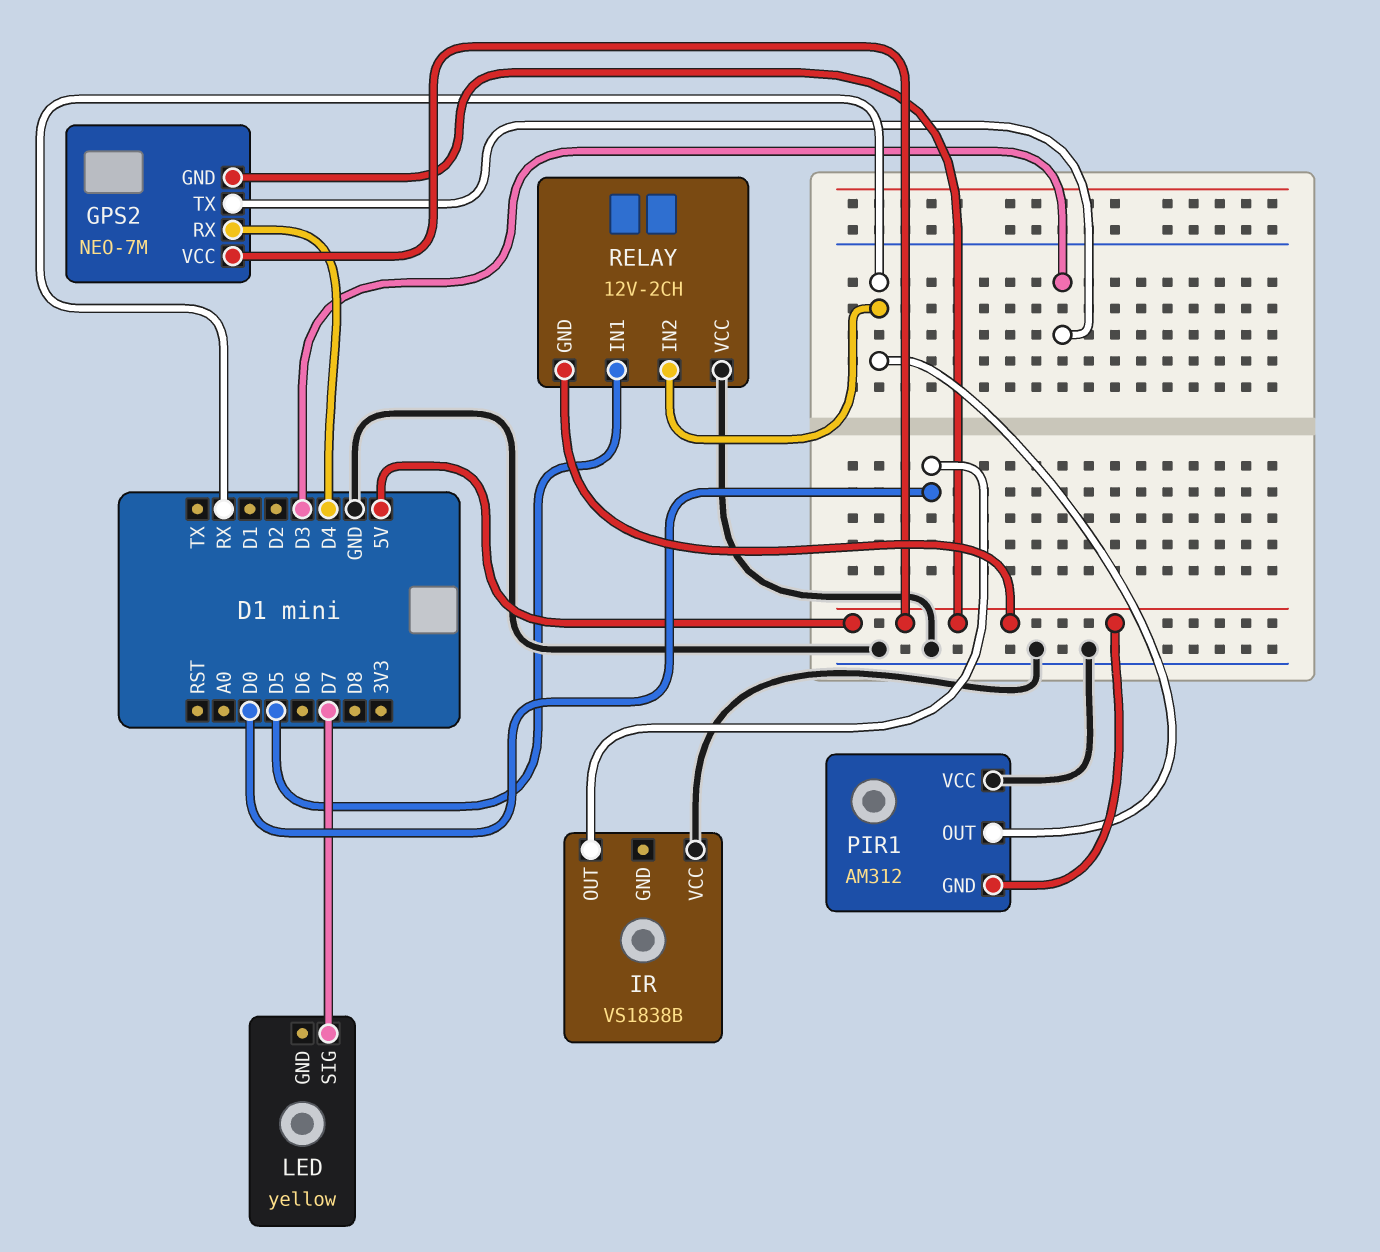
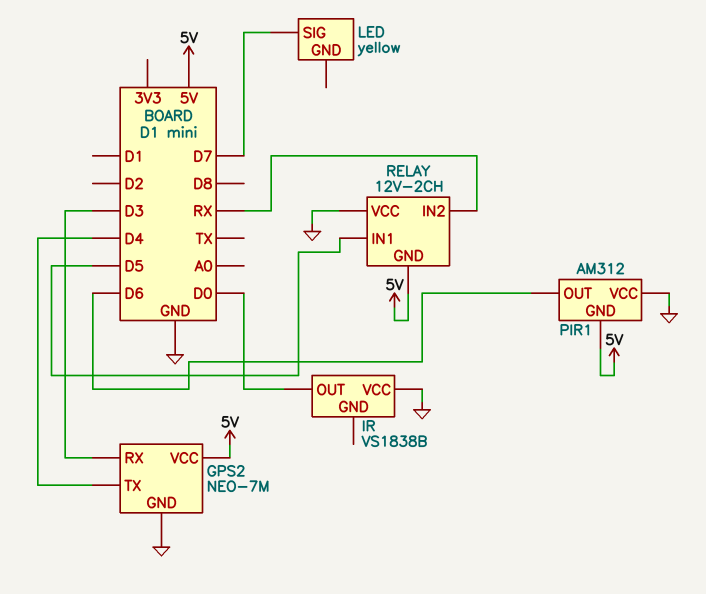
GPS2 pin GND: 5V -> GND
GPS2 pin RX: D4 -> D3
GPS2 pin TX: D3 -> D4
PIR1 pin OUT: RX -> D6

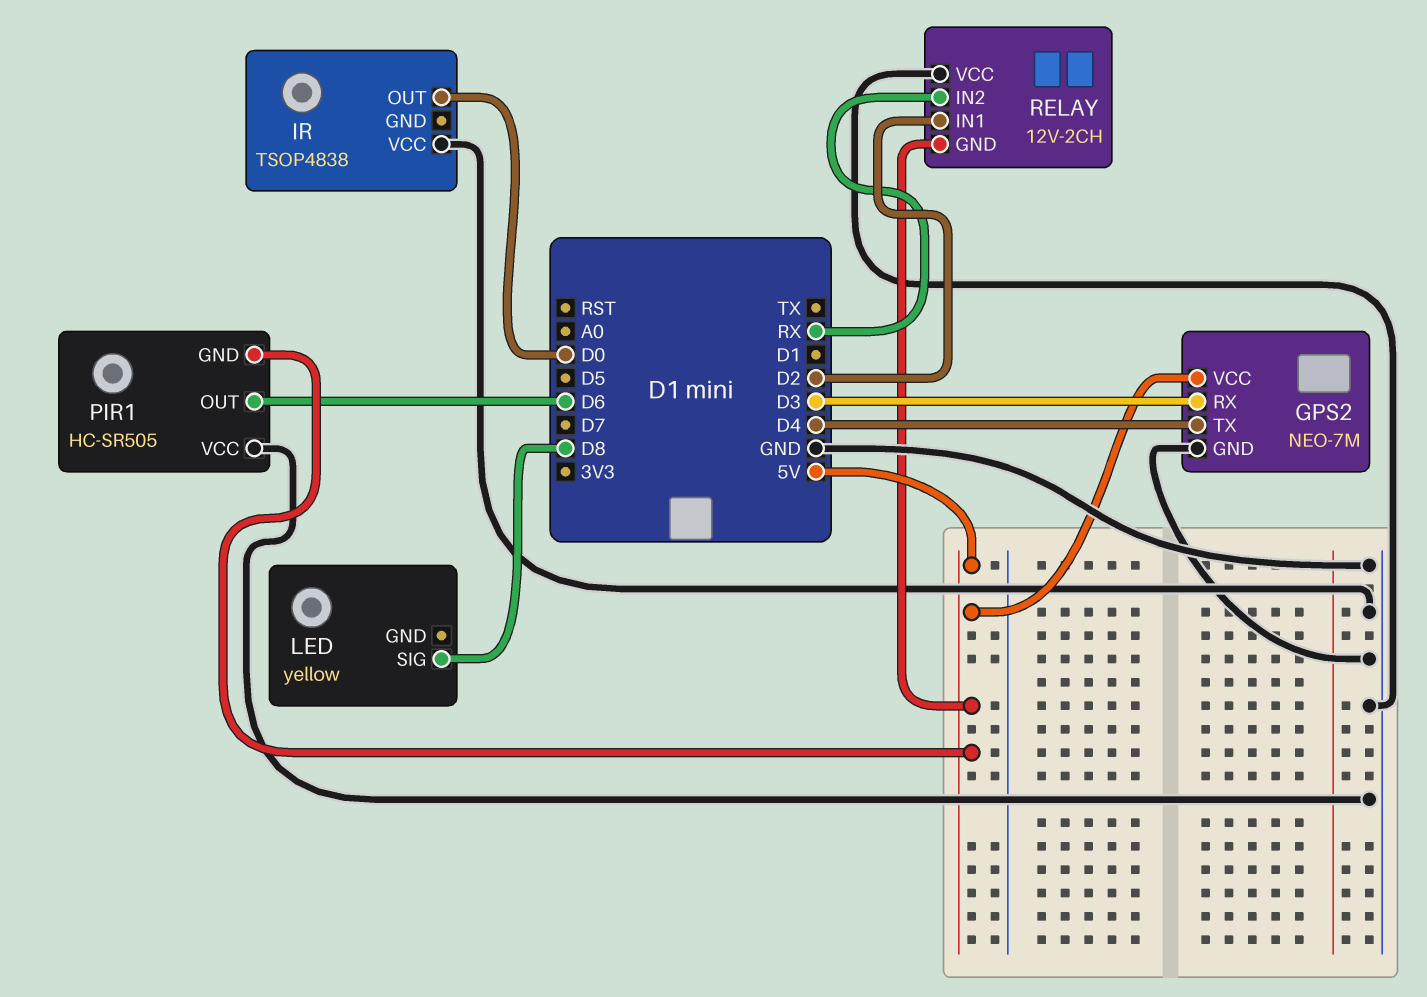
IR: VS1838B -> TSOP4838
LED pin SIG: D7 -> D8
PIR1: AM312 -> HC-SR505
RELAY pin IN1: D5 -> D2

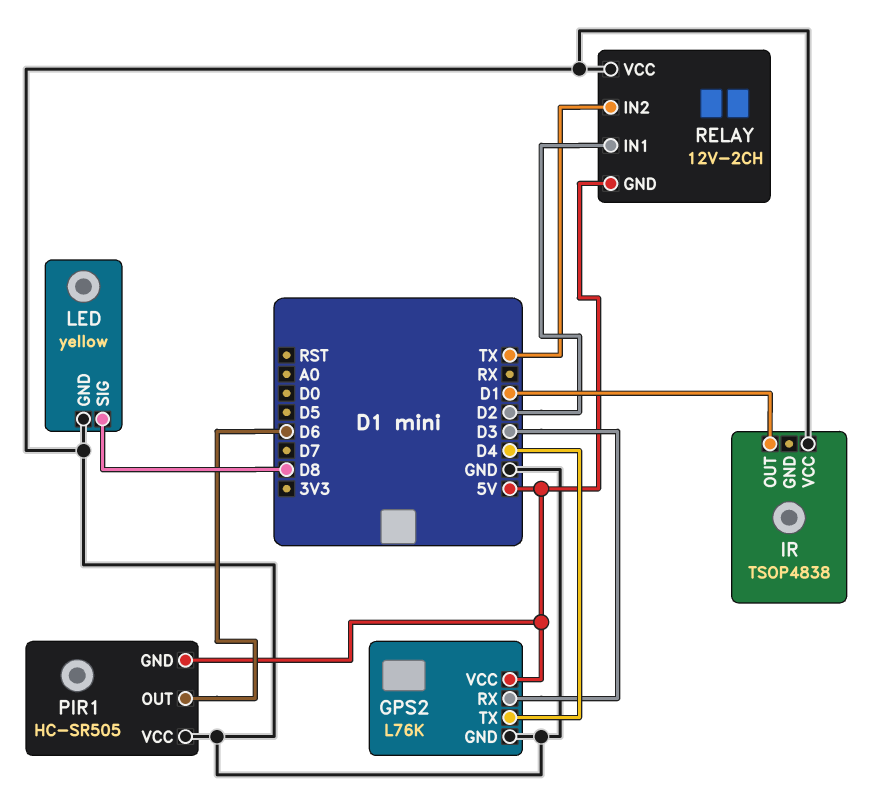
GPS2: NEO-7M -> L76K
IR pin OUT: D0 -> D1
LED pin GND: none -> GND
RELAY pin IN2: RX -> TX

